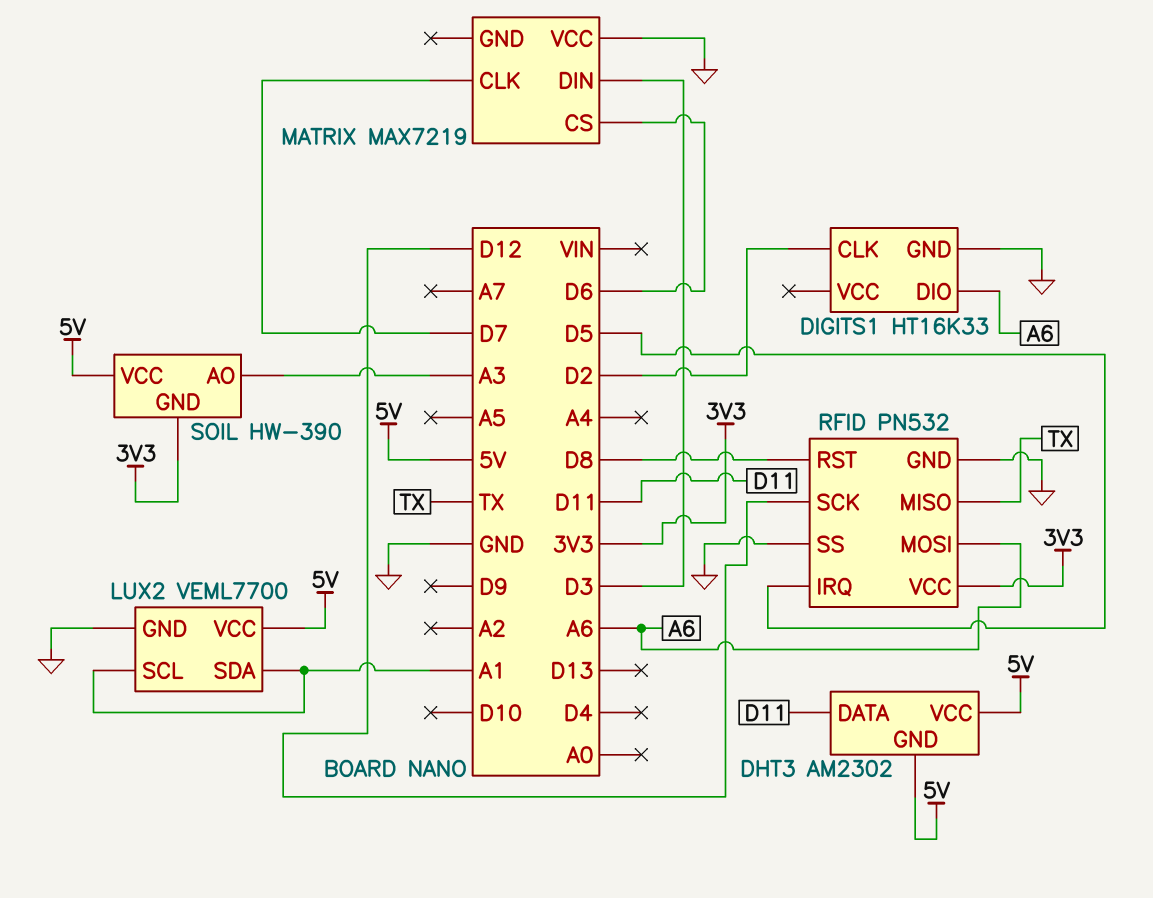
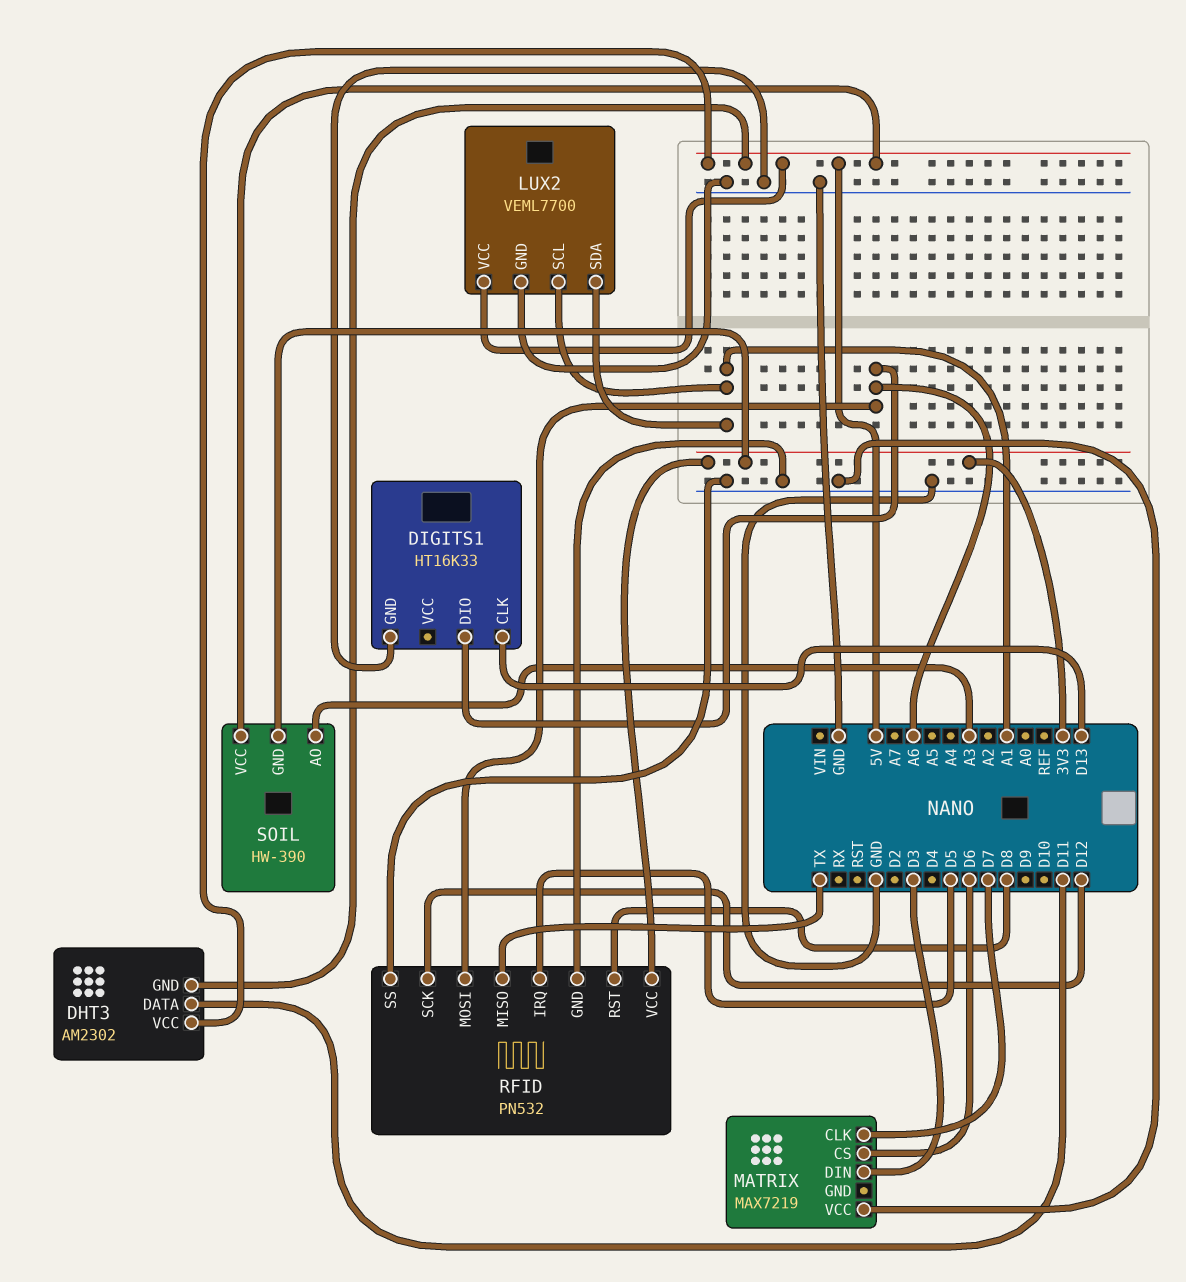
DIGITS1 pin CLK: D2 -> D13

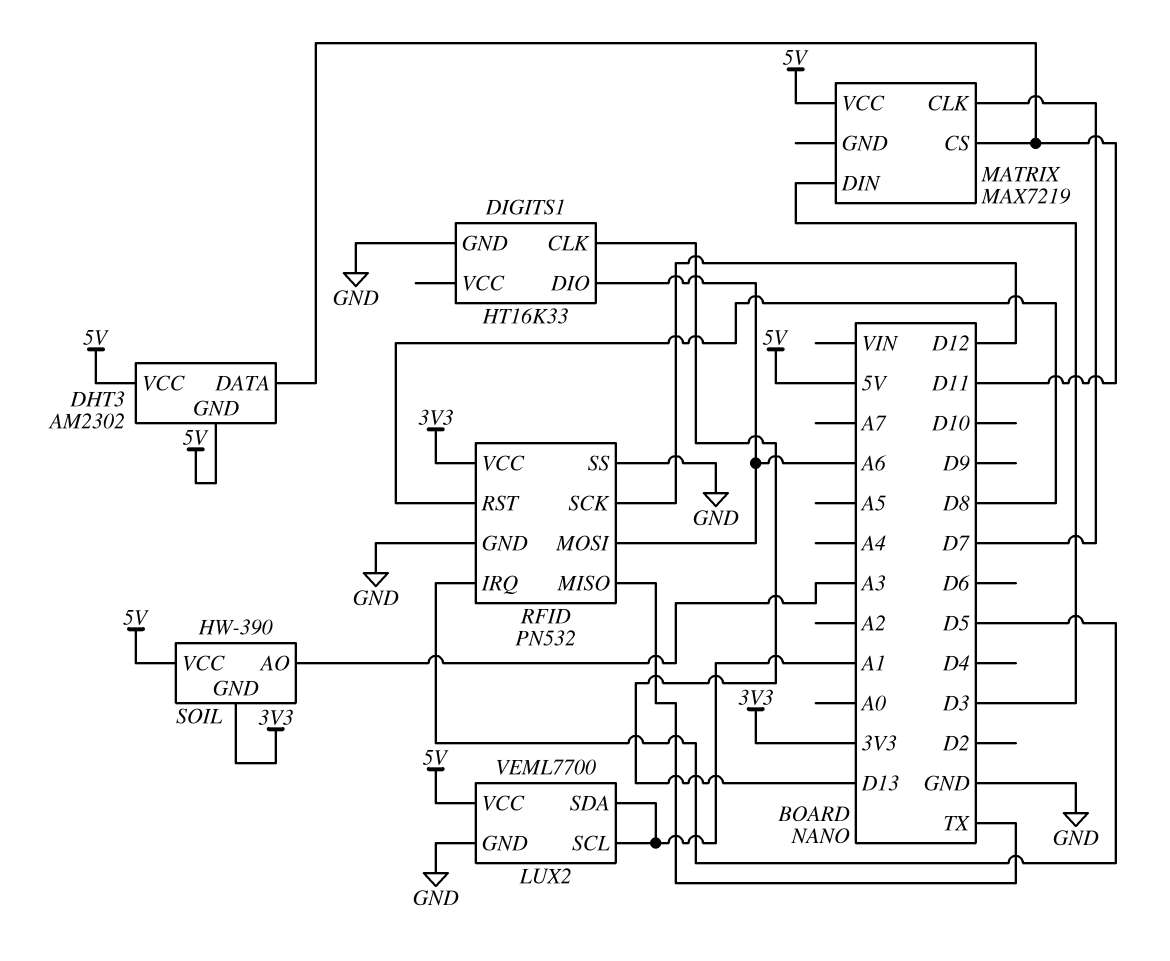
MATRIX pin CS: D6 -> D11
MATRIX pin VCC: GND -> 5V

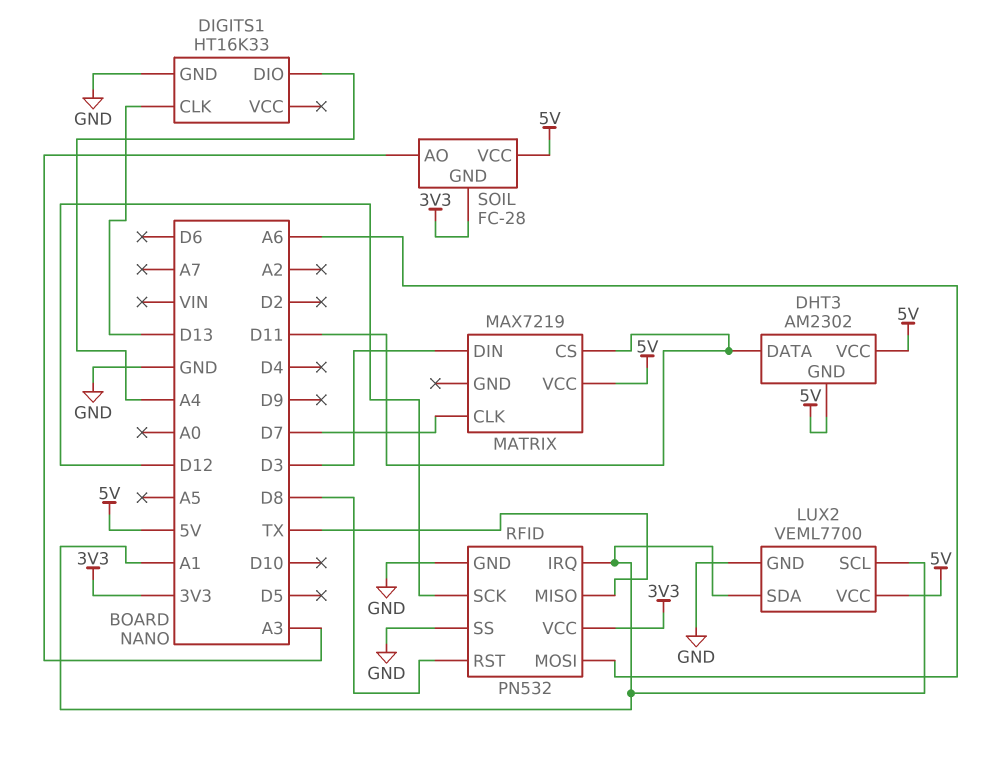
DIGITS1 pin DIO: A6 -> A4
RFID pin IRQ: D5 -> A1
SOIL: HW-390 -> FC-28

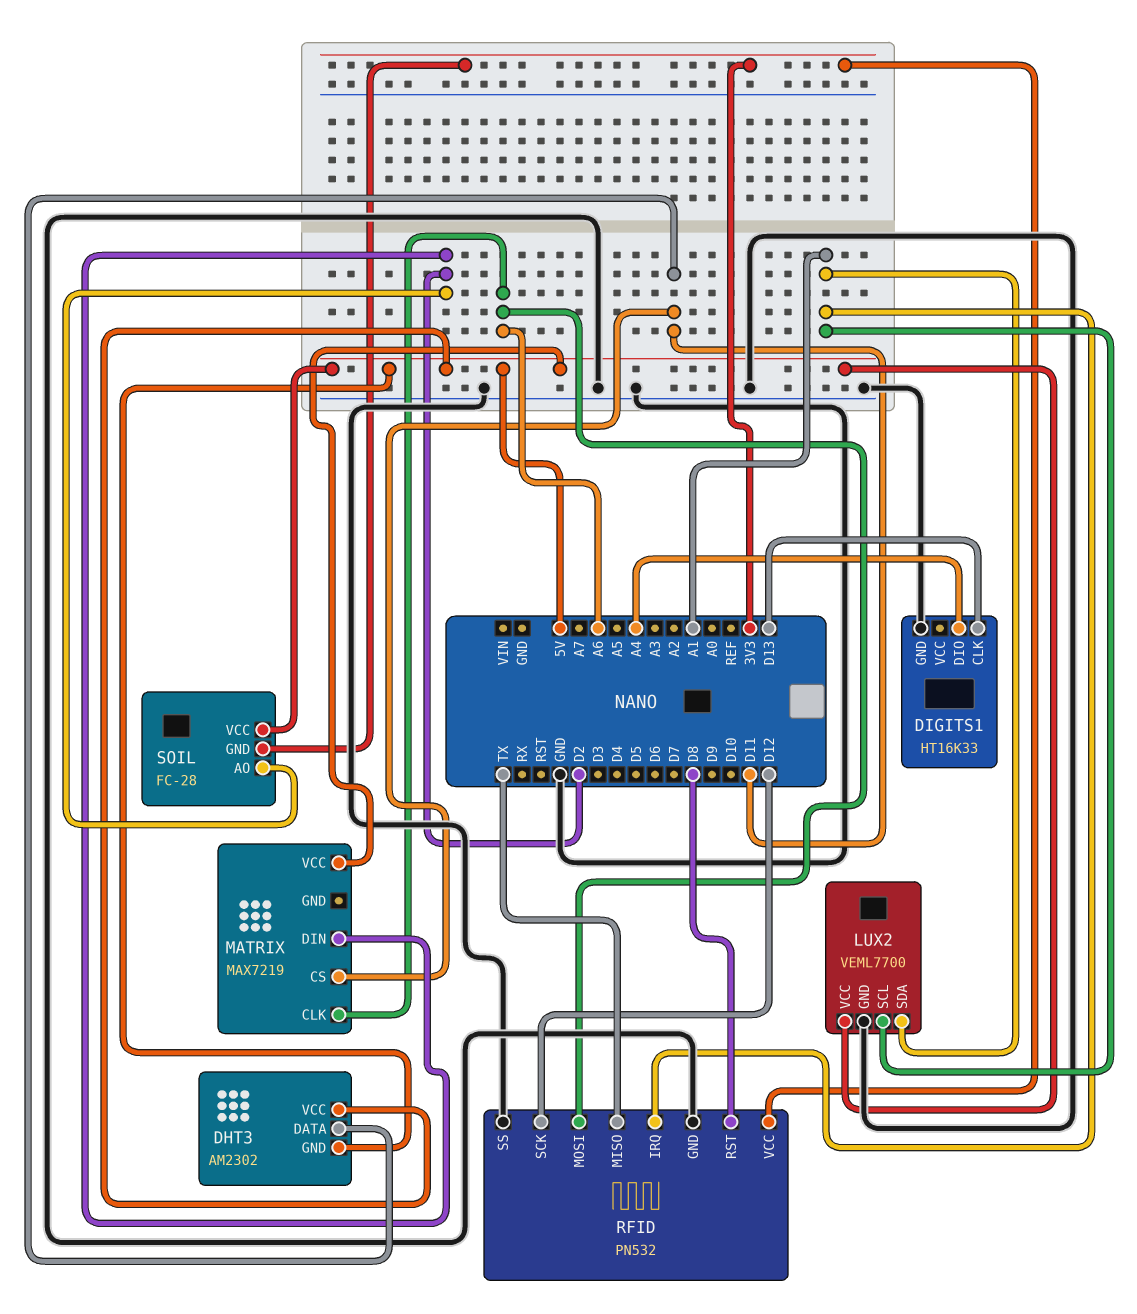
MATRIX pin CLK: D7 -> A6
MATRIX pin DIN: D3 -> D2
SOIL pin AO: A3 -> D2

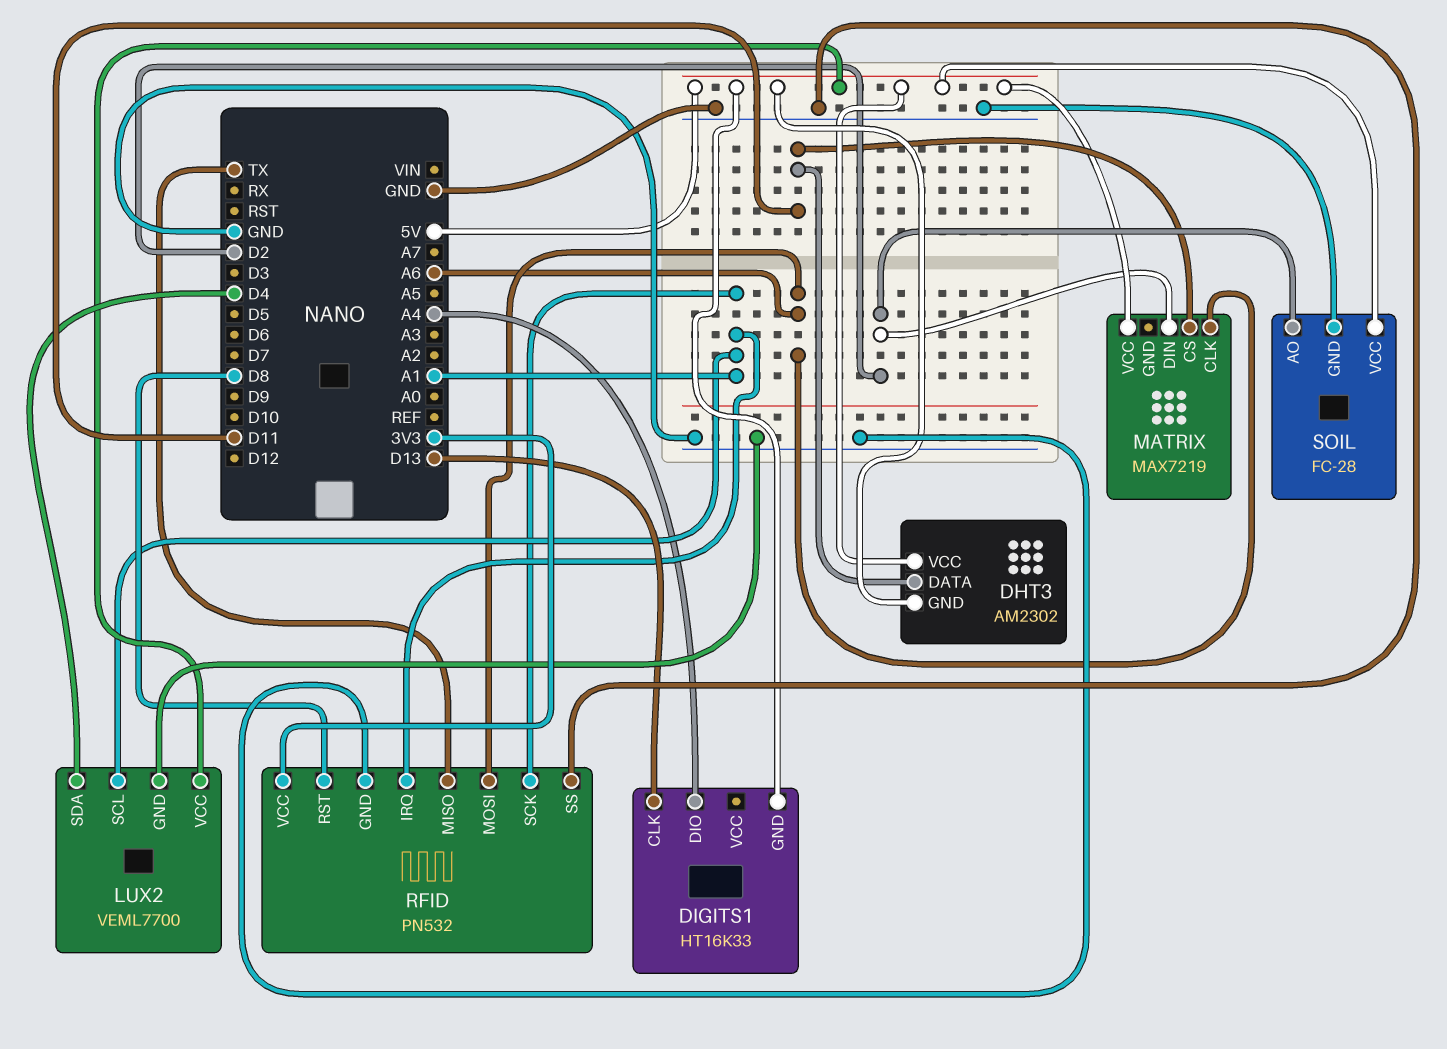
DIGITS1 pin GND: GND -> 5V
LUX2 pin SDA: A1 -> D4
RFID pin SCK: D12 -> A1
SOIL pin GND: 3V3 -> GND

